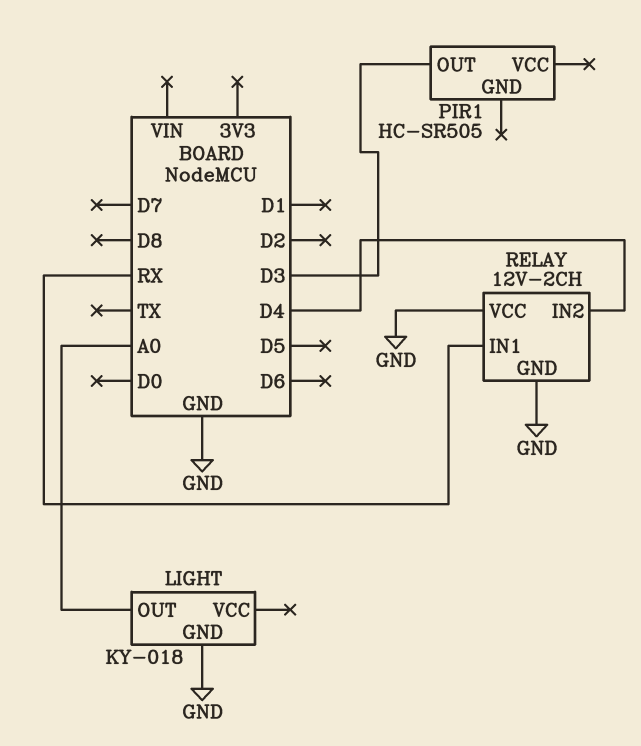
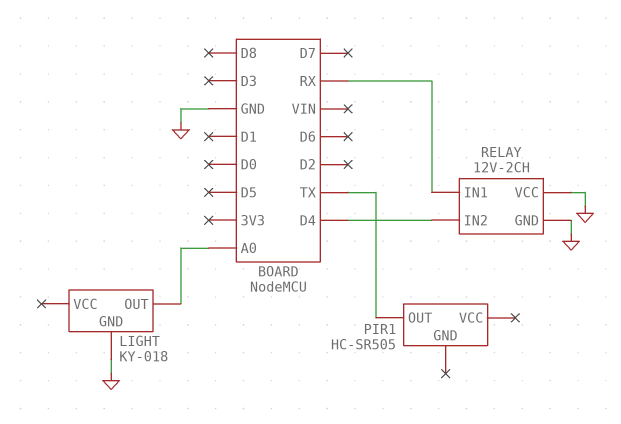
PIR1 pin OUT: D3 -> TX

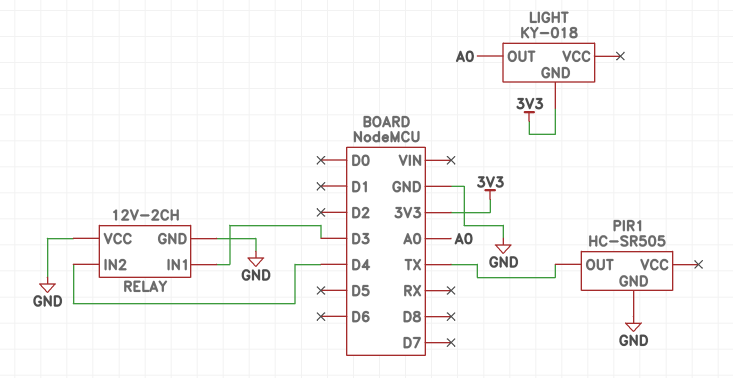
LIGHT pin GND: GND -> 3V3
PIR1 pin GND: none -> GND
RELAY pin IN1: RX -> D3

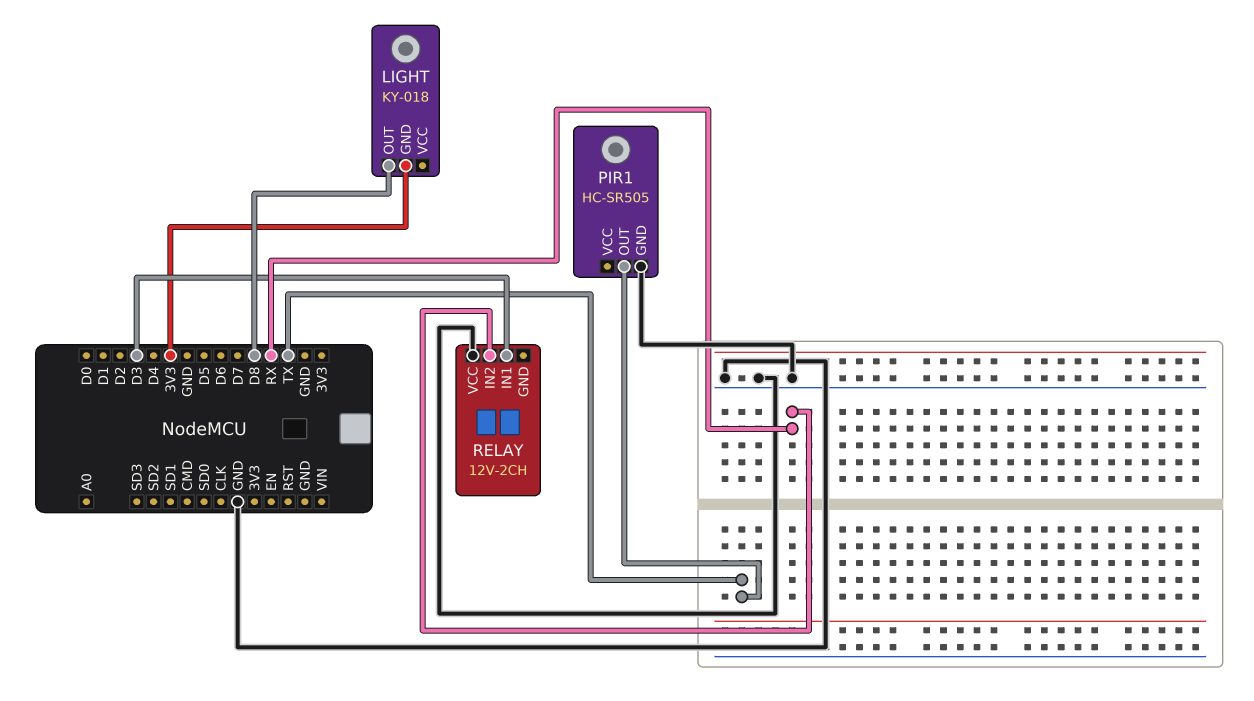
LIGHT pin OUT: A0 -> D8
RELAY pin GND: GND -> none
RELAY pin IN2: D4 -> RX

